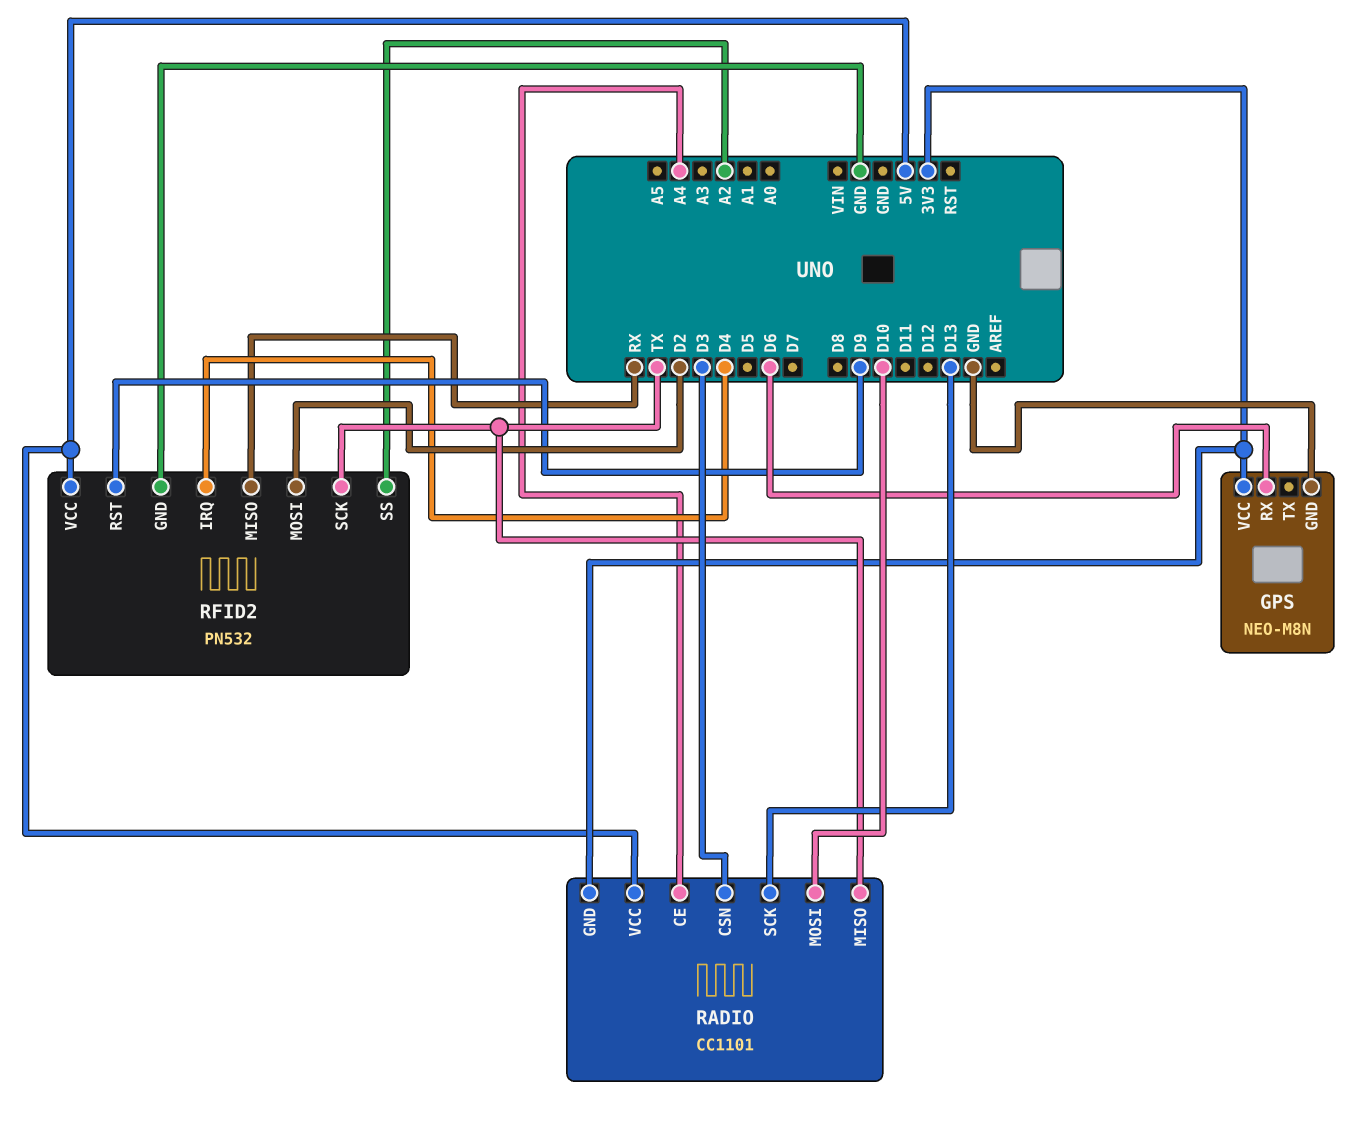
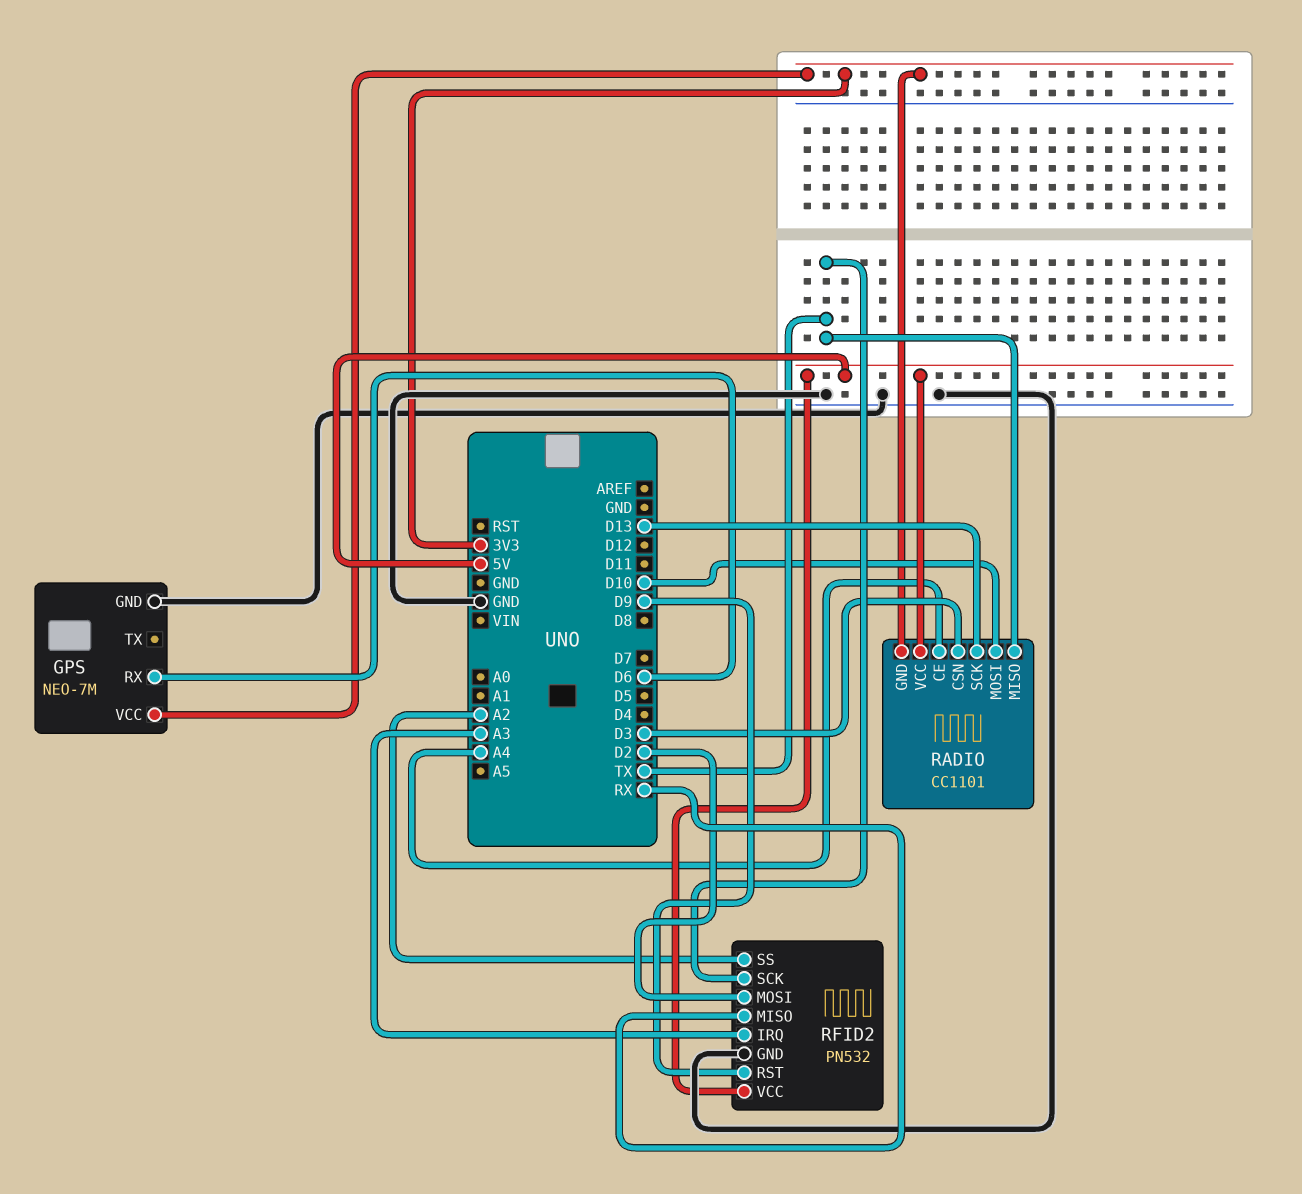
GPS: NEO-M8N -> NEO-7M
RFID2 pin IRQ: D4 -> A3

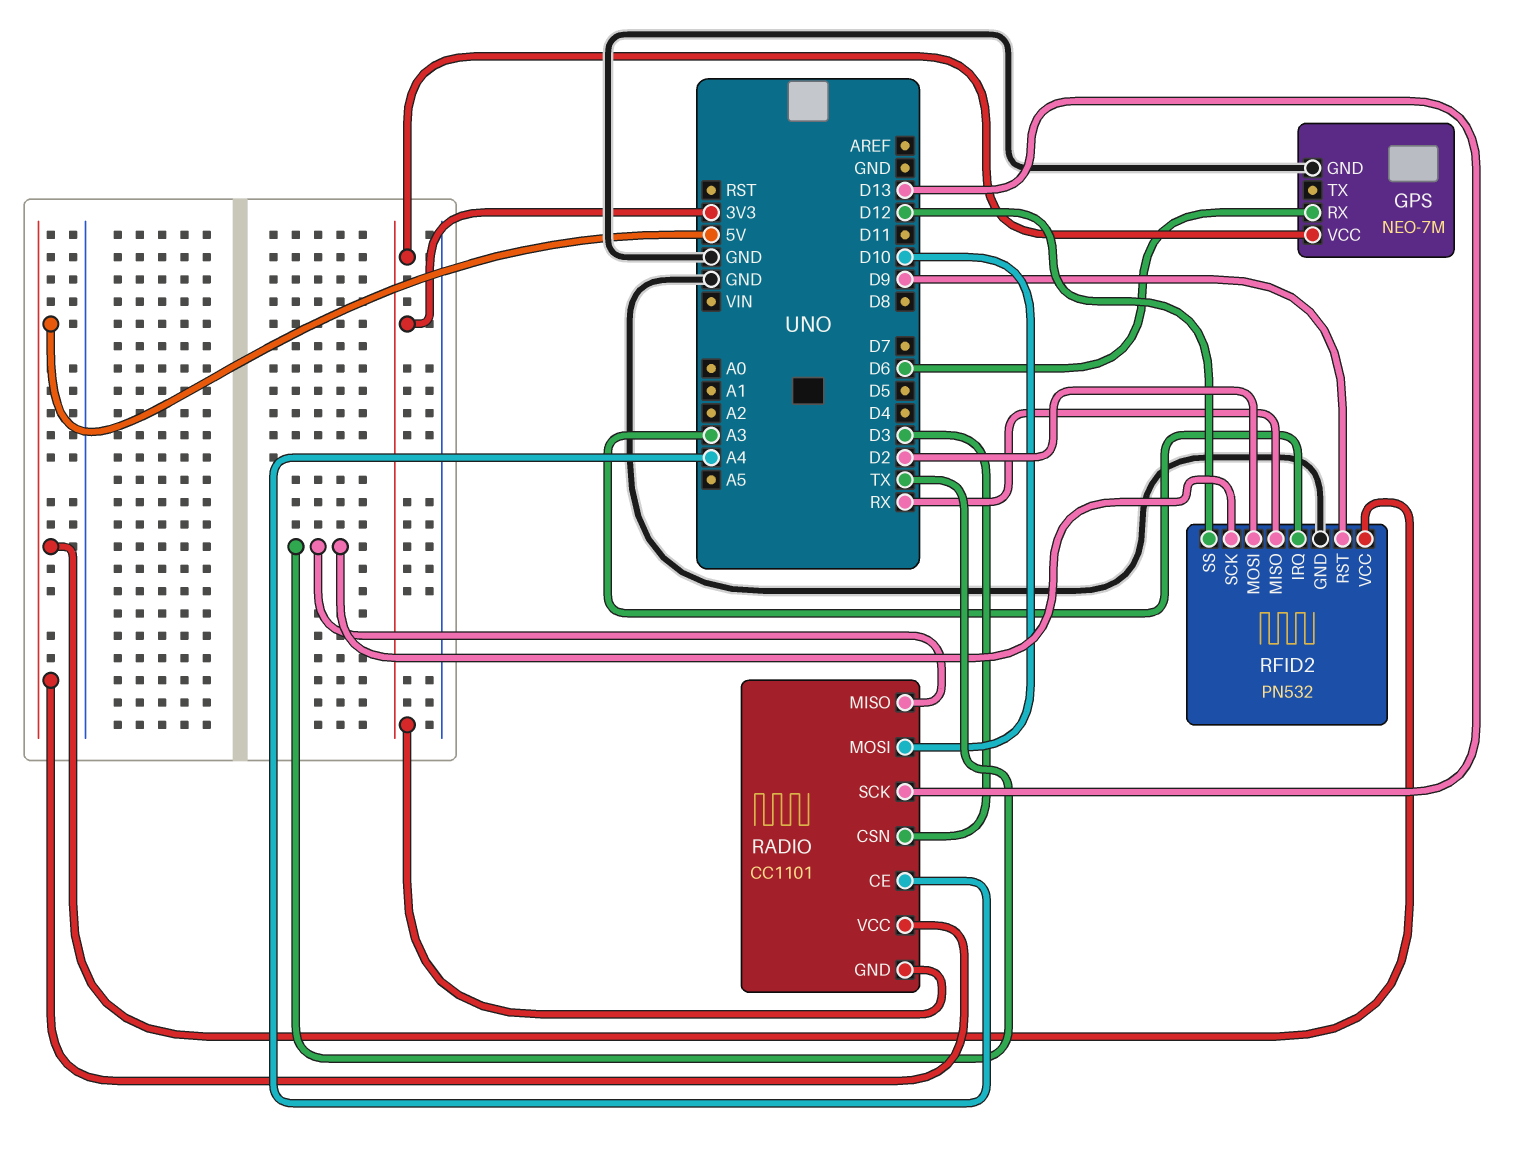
RFID2 pin SS: A2 -> D12

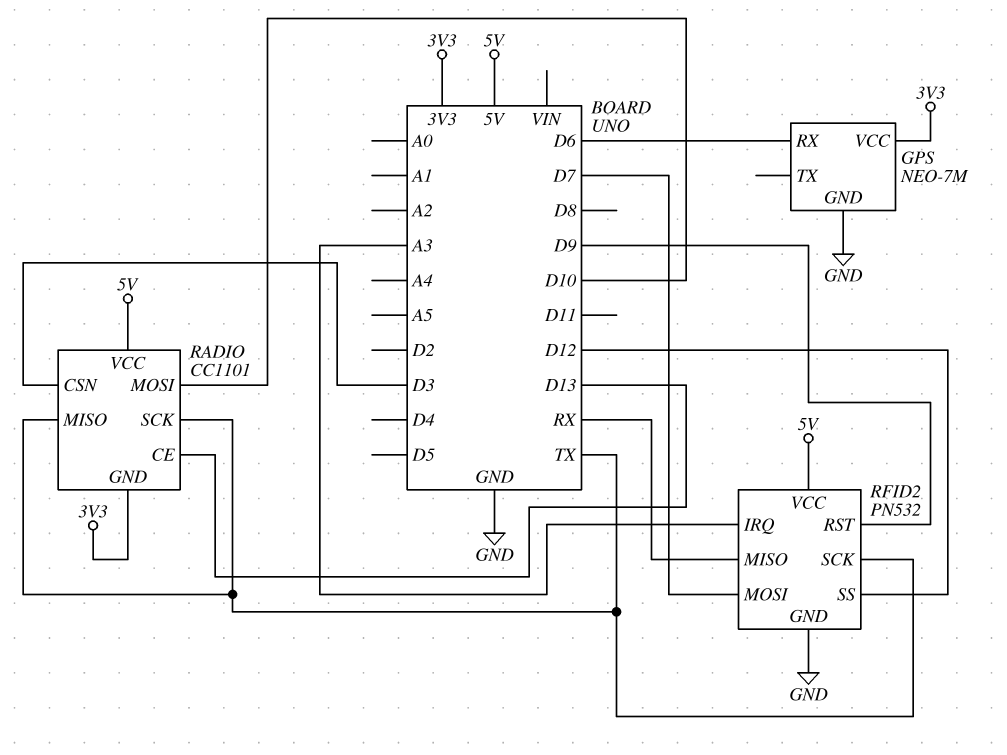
RADIO pin CE: A4 -> D13
RADIO pin SCK: D13 -> TX
RFID2 pin MOSI: D2 -> D7

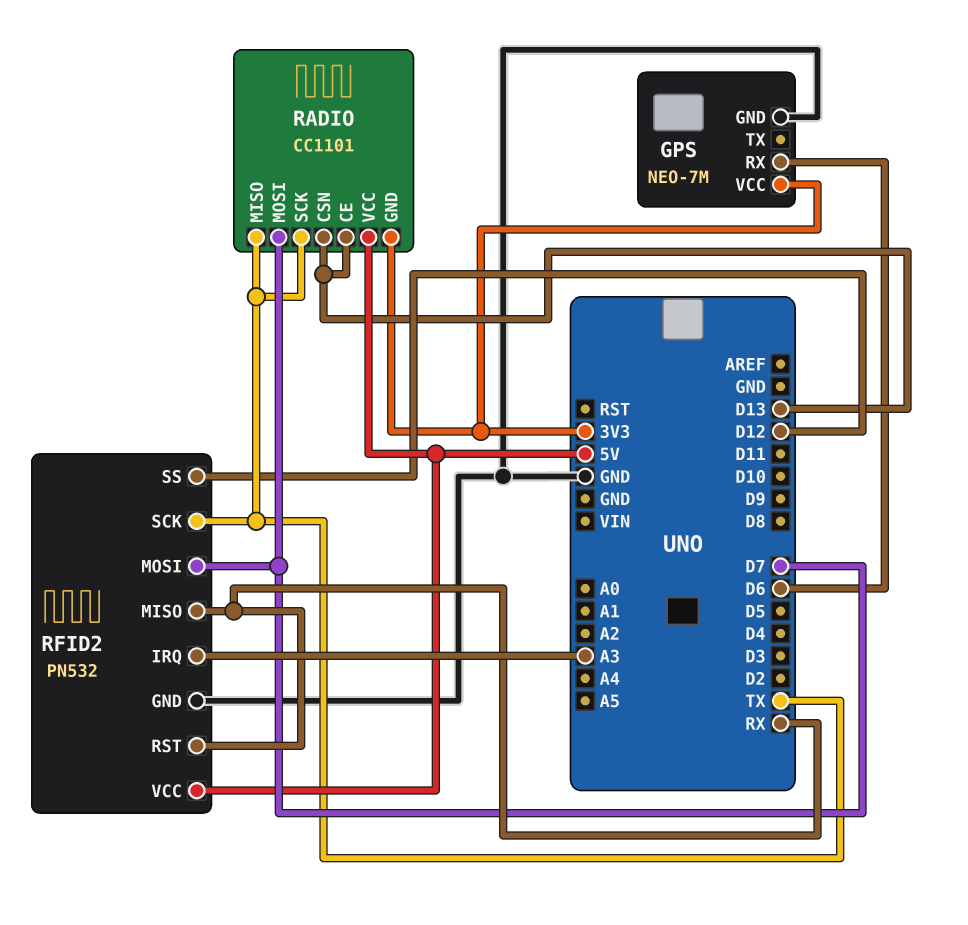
RADIO pin CSN: D3 -> D13
RADIO pin MOSI: D10 -> D7
RFID2 pin RST: D9 -> RX

